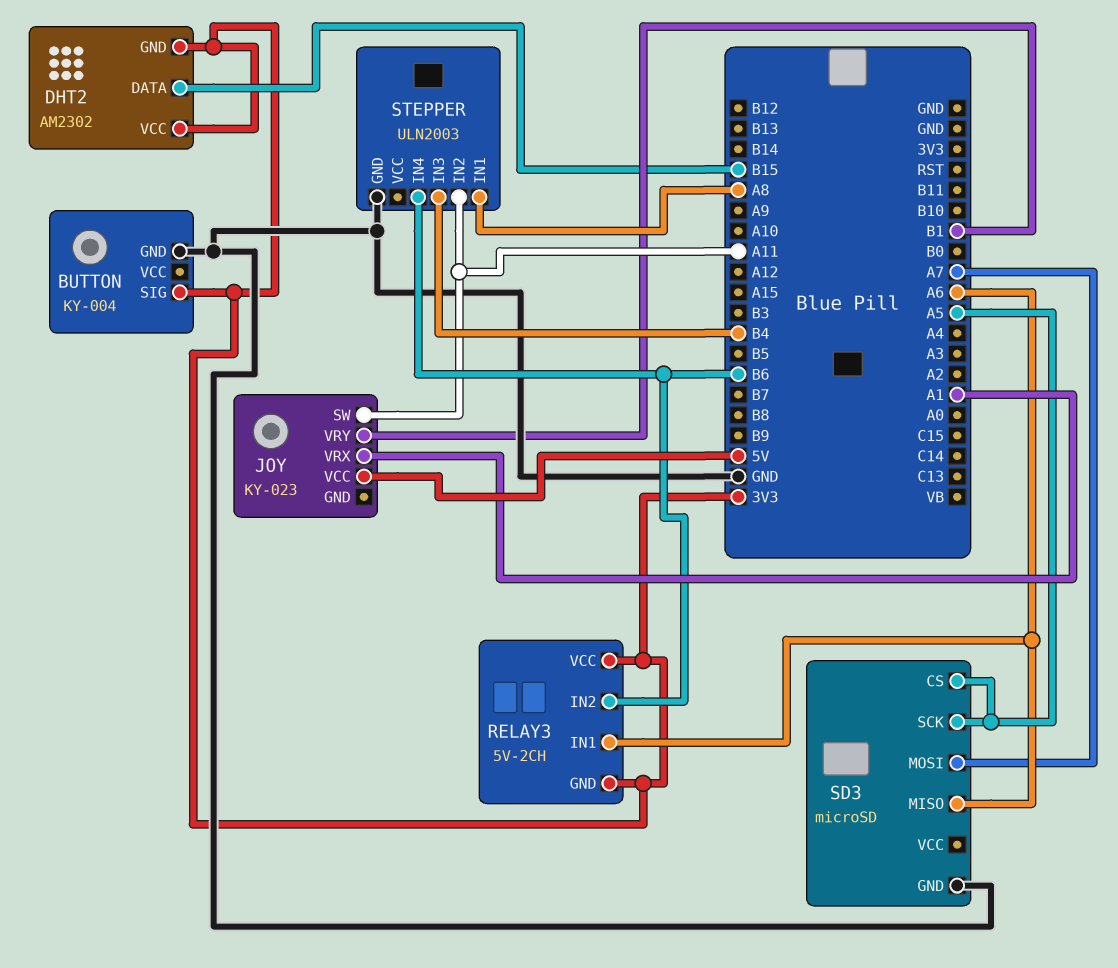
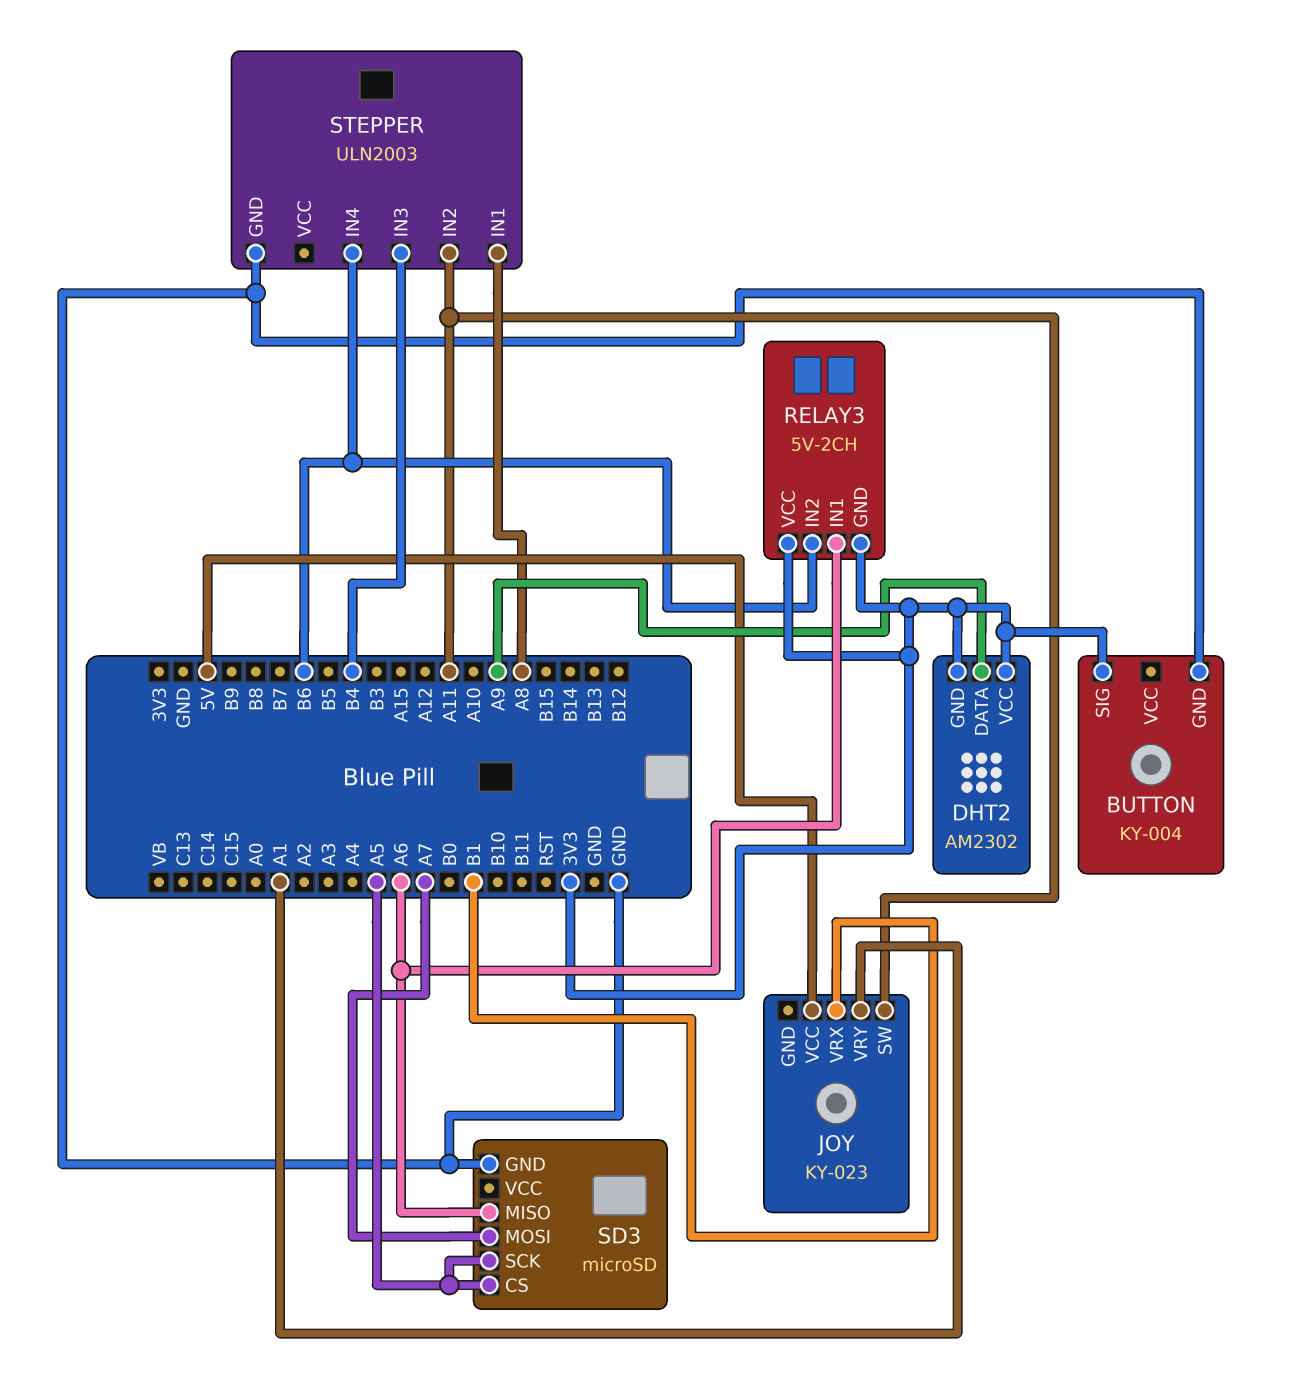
DHT2 pin DATA: B15 -> A9
JOY pin VRX: A1 -> B1
JOY pin VRY: B1 -> A1

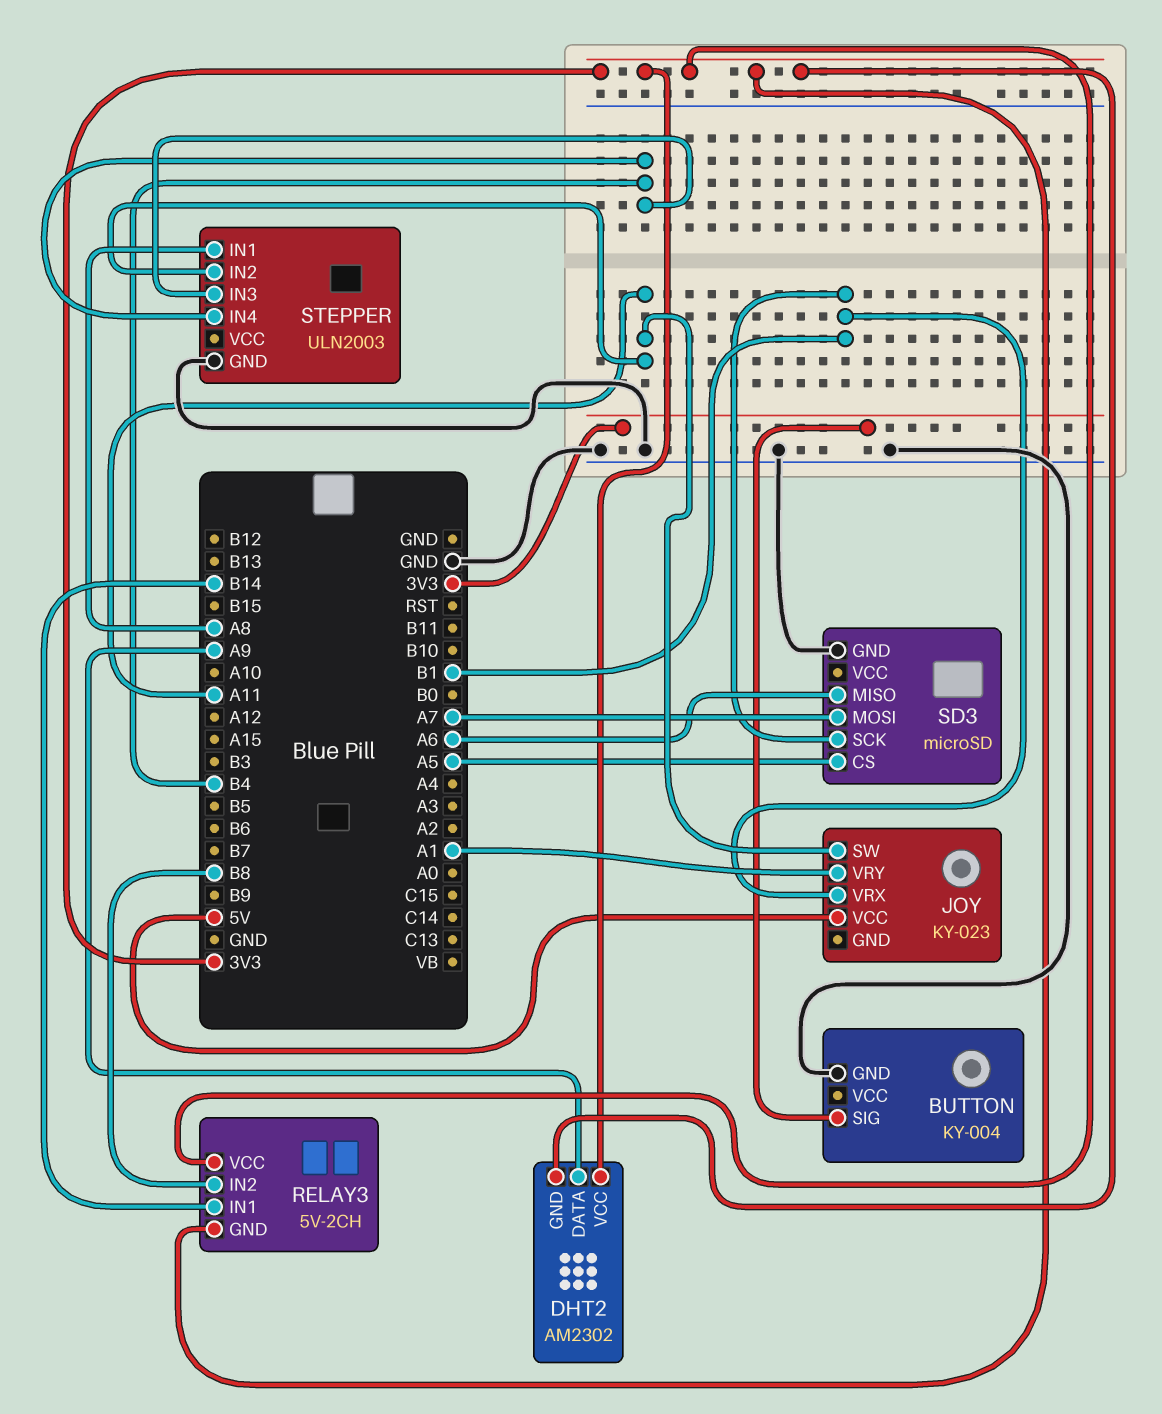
RELAY3 pin IN1: A6 -> B14
RELAY3 pin IN2: B6 -> B8
SD3 pin SCK: A5 -> B1
STEPPER pin IN4: B6 -> B4

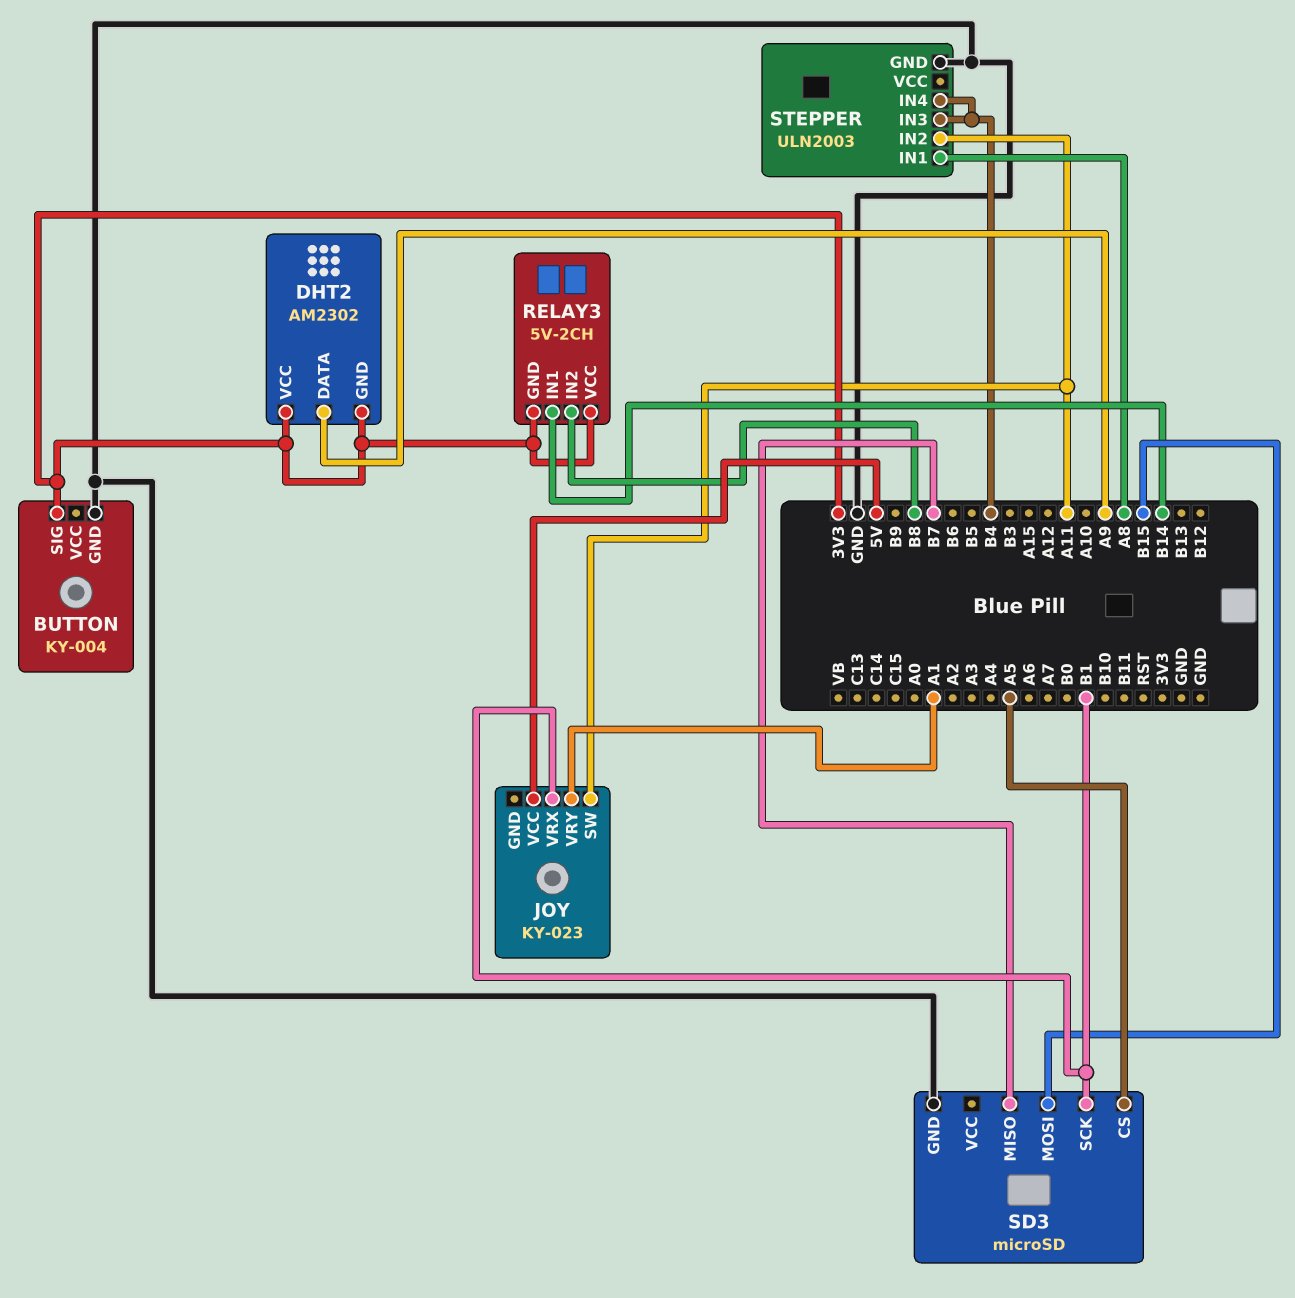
SD3 pin MISO: A6 -> B7
SD3 pin MOSI: A7 -> B15

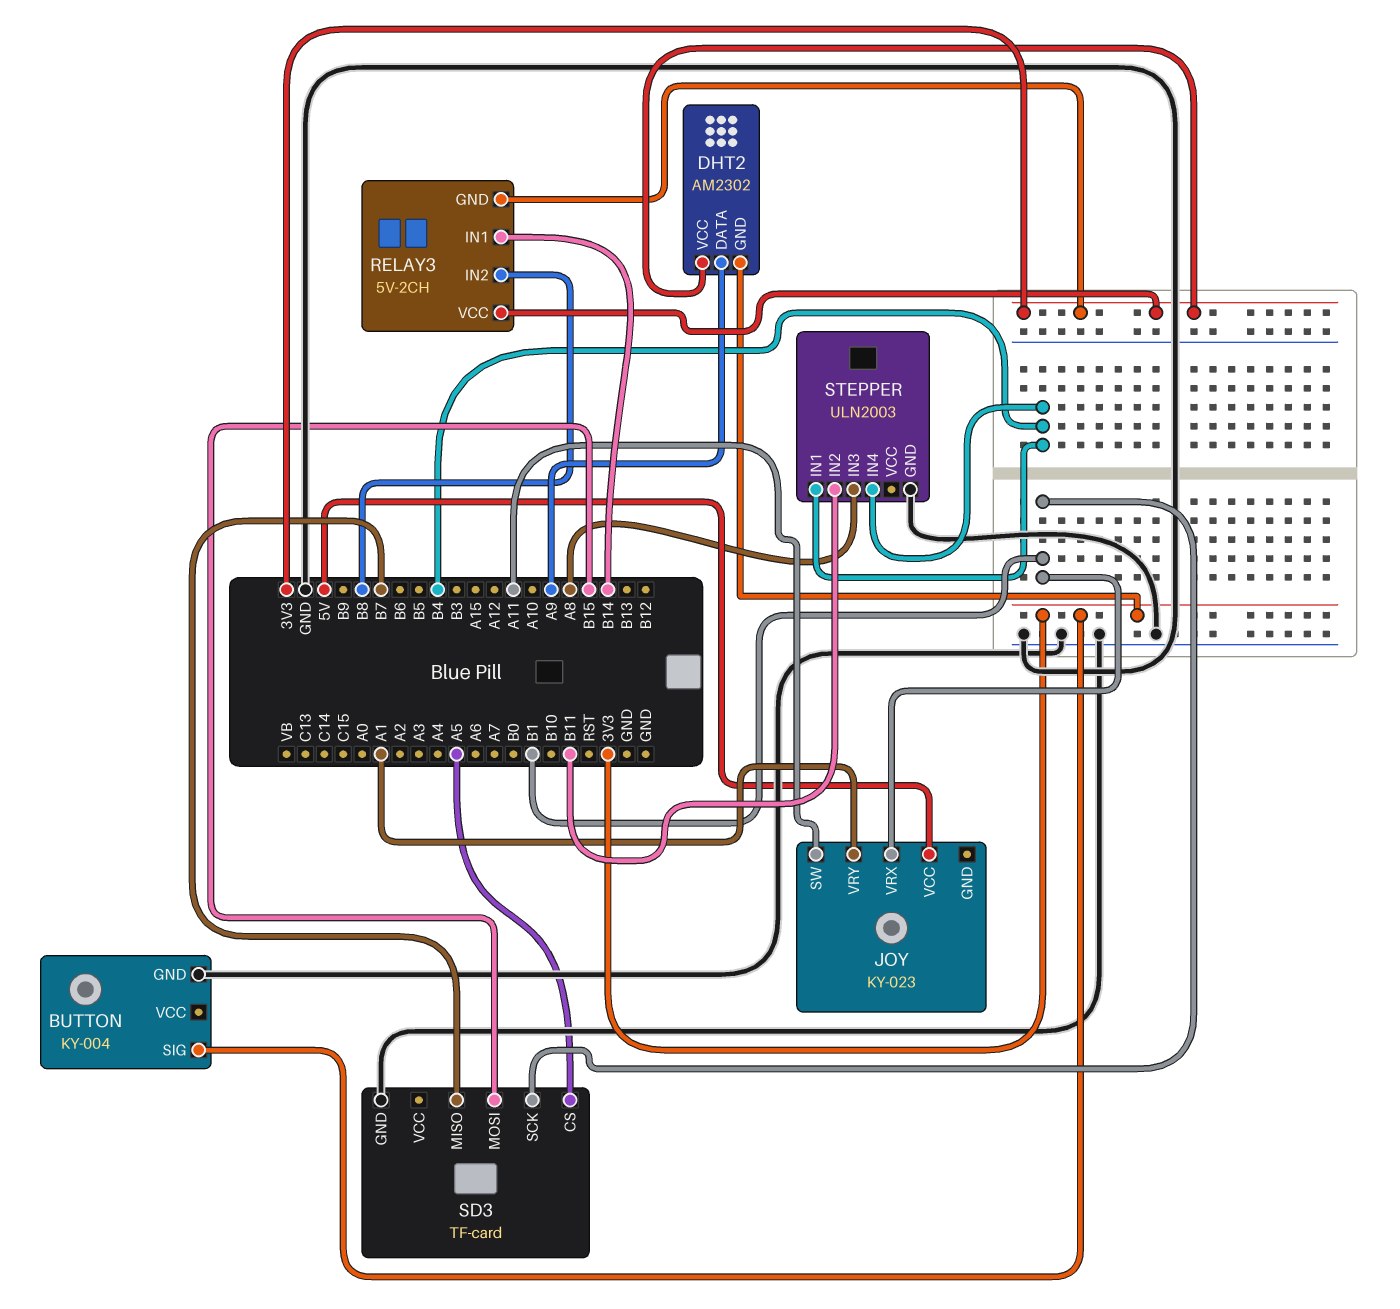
SD3: microSD -> TF-card
STEPPER pin IN1: A8 -> B4
STEPPER pin IN2: A11 -> B11
STEPPER pin IN3: B4 -> A8

